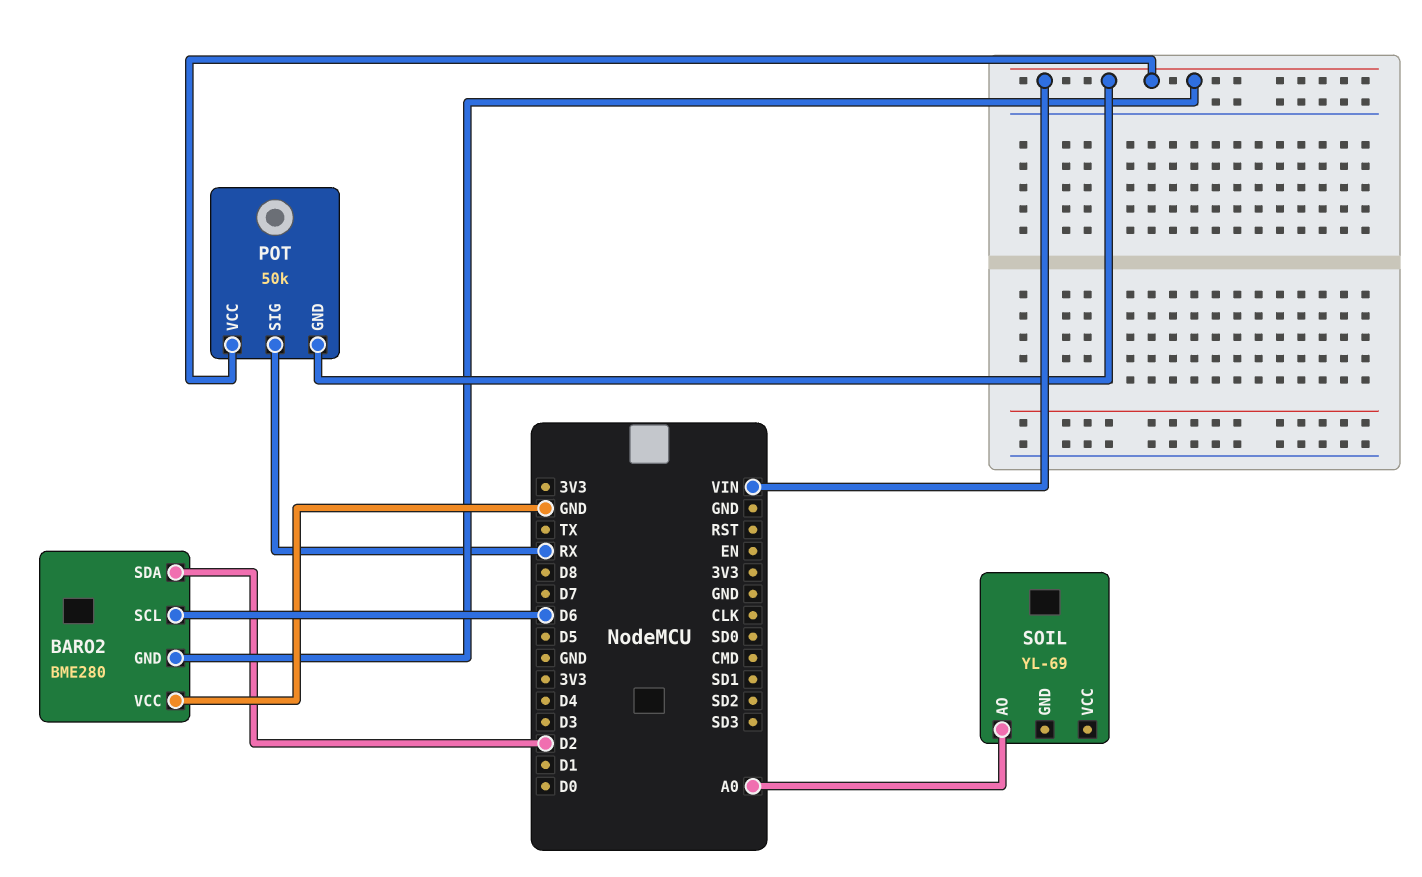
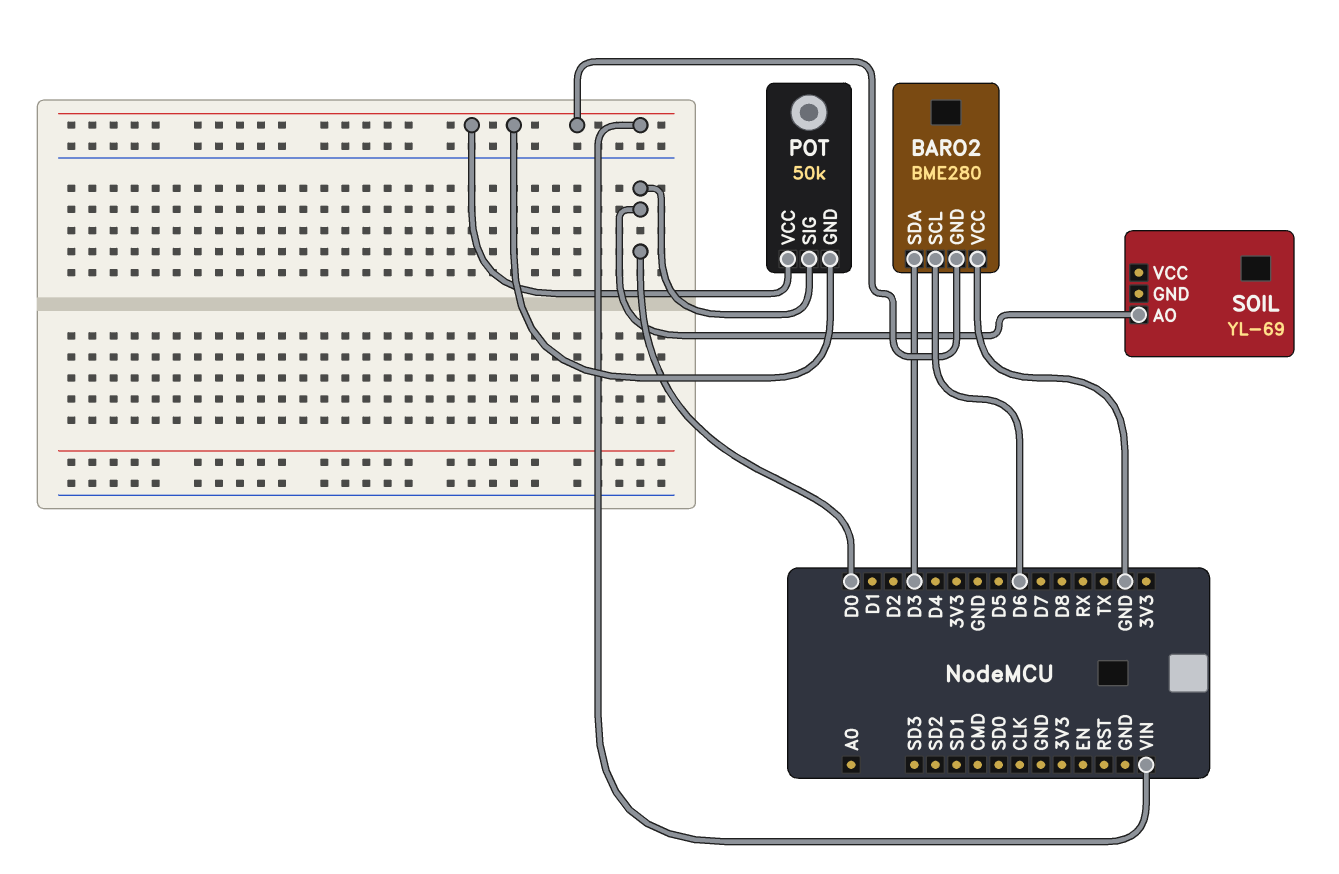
BARO2 pin SDA: D2 -> D3
POT pin SIG: RX -> D0
SOIL pin AO: A0 -> D0

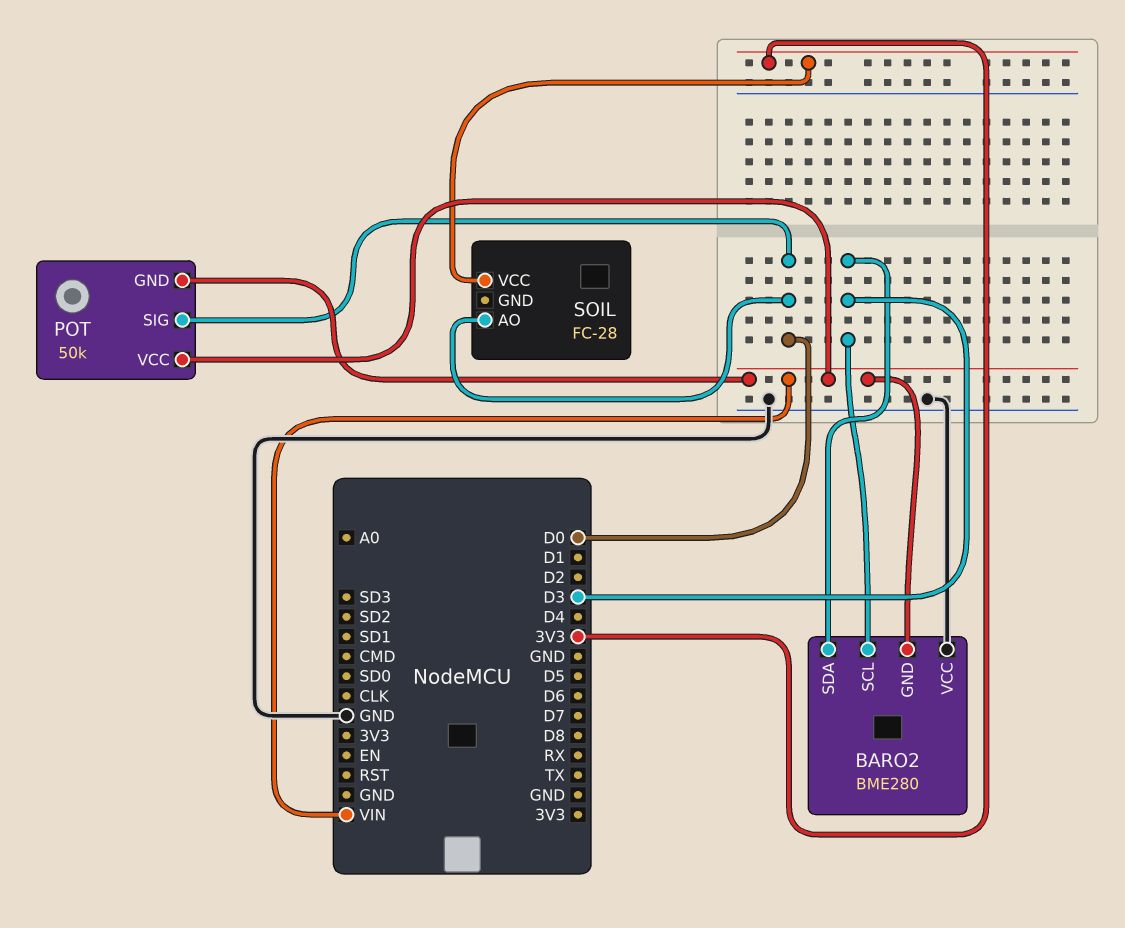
BARO2 pin SCL: D6 -> D3
SOIL: YL-69 -> FC-28
SOIL pin VCC: none -> 3V3

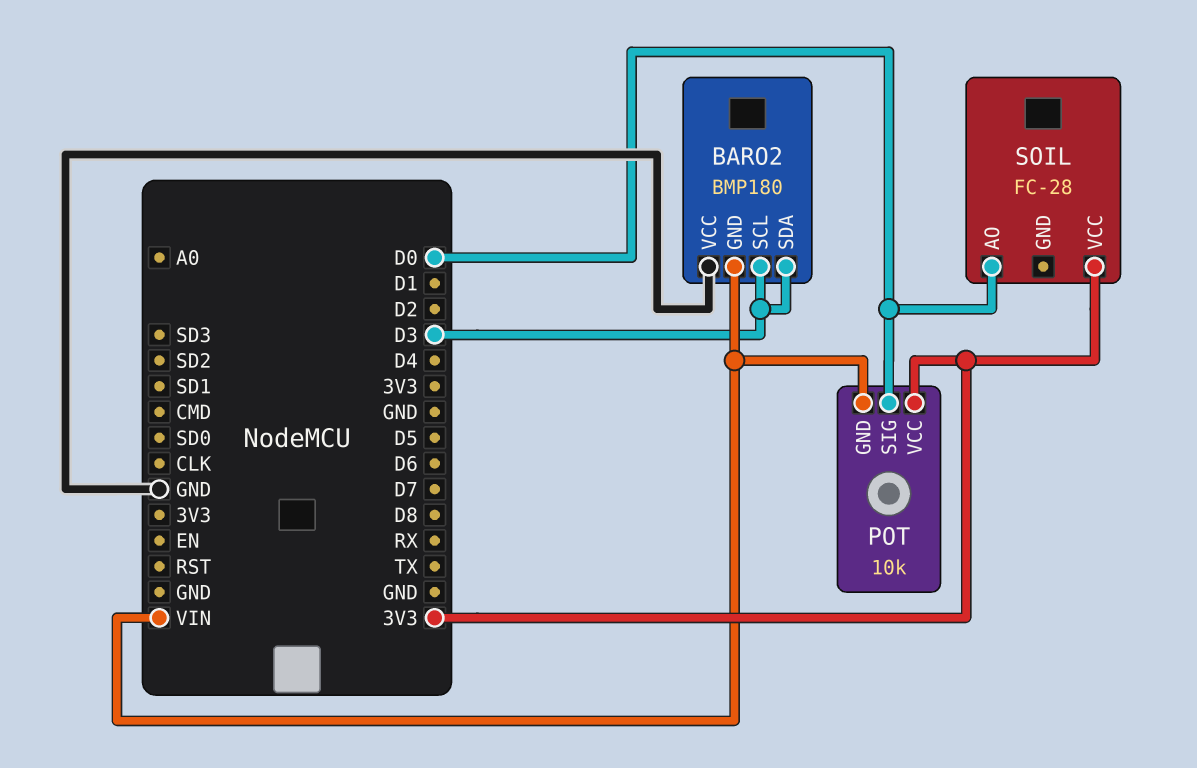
BARO2: BME280 -> BMP180
POT: 50k -> 10k
POT pin VCC: VIN -> 3V3

